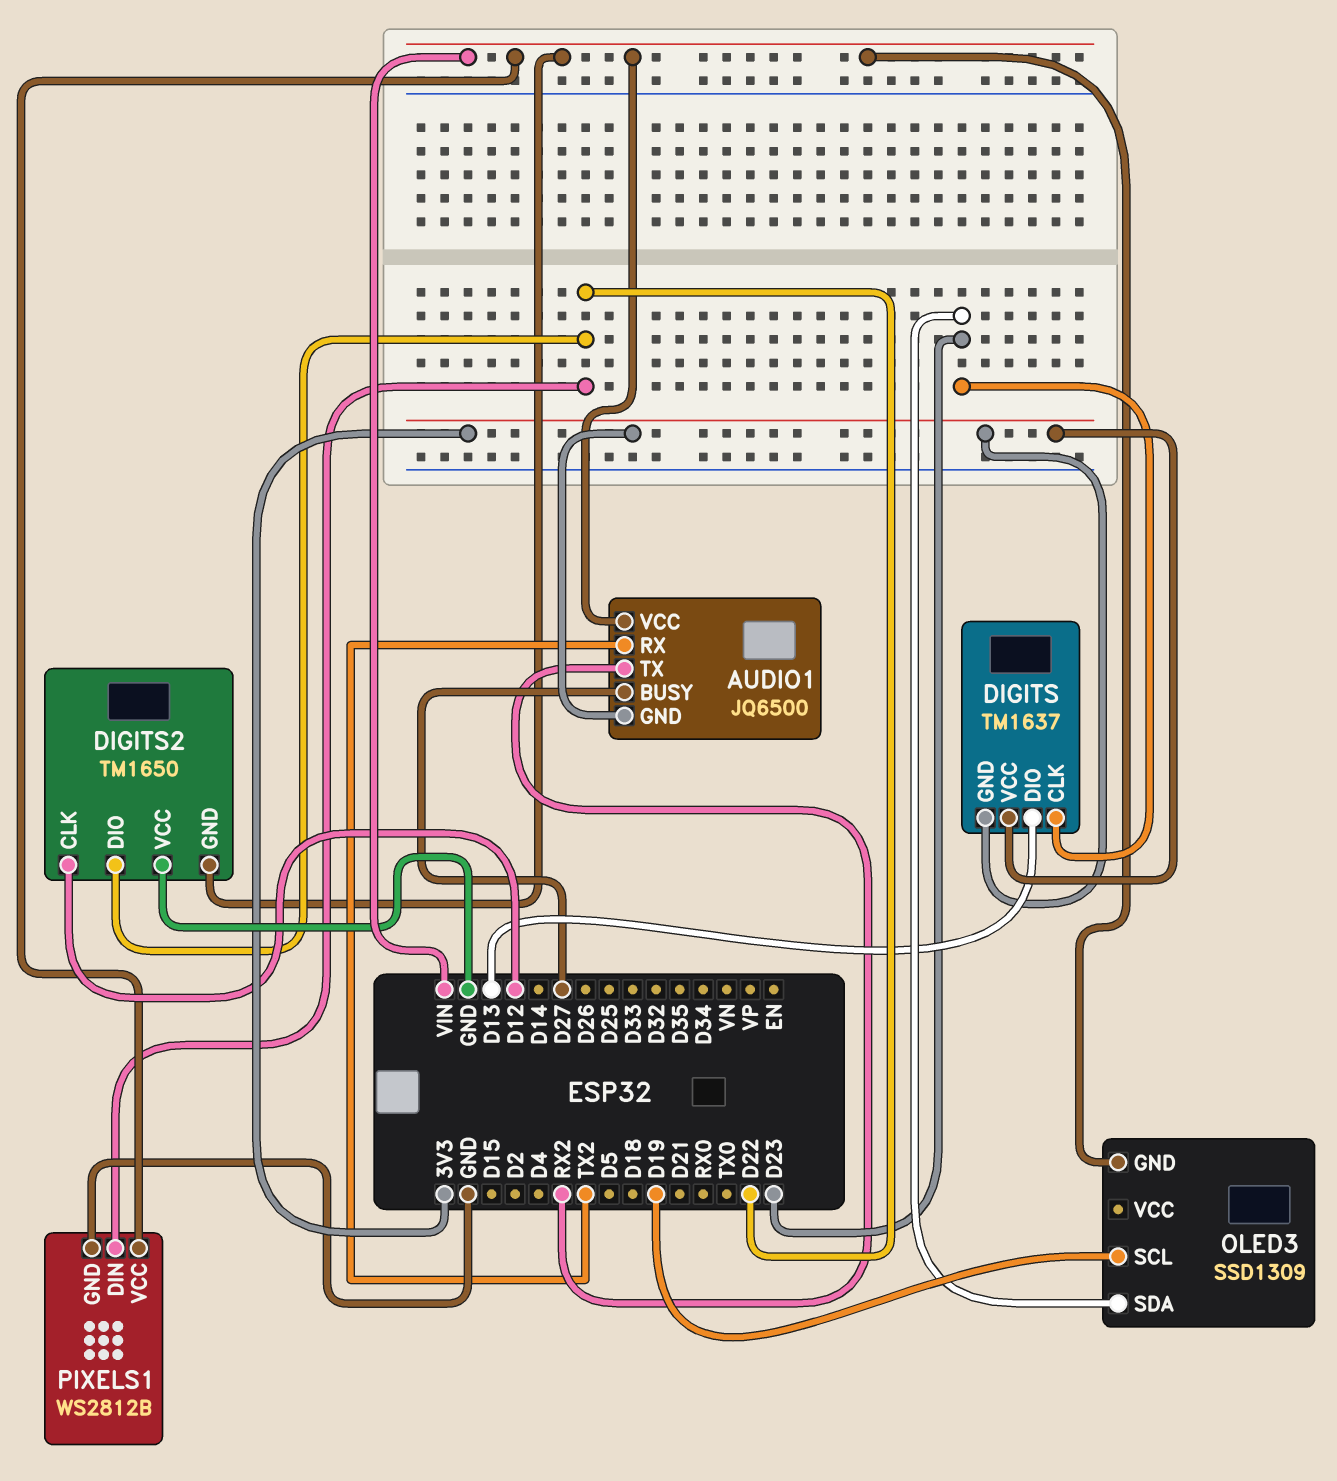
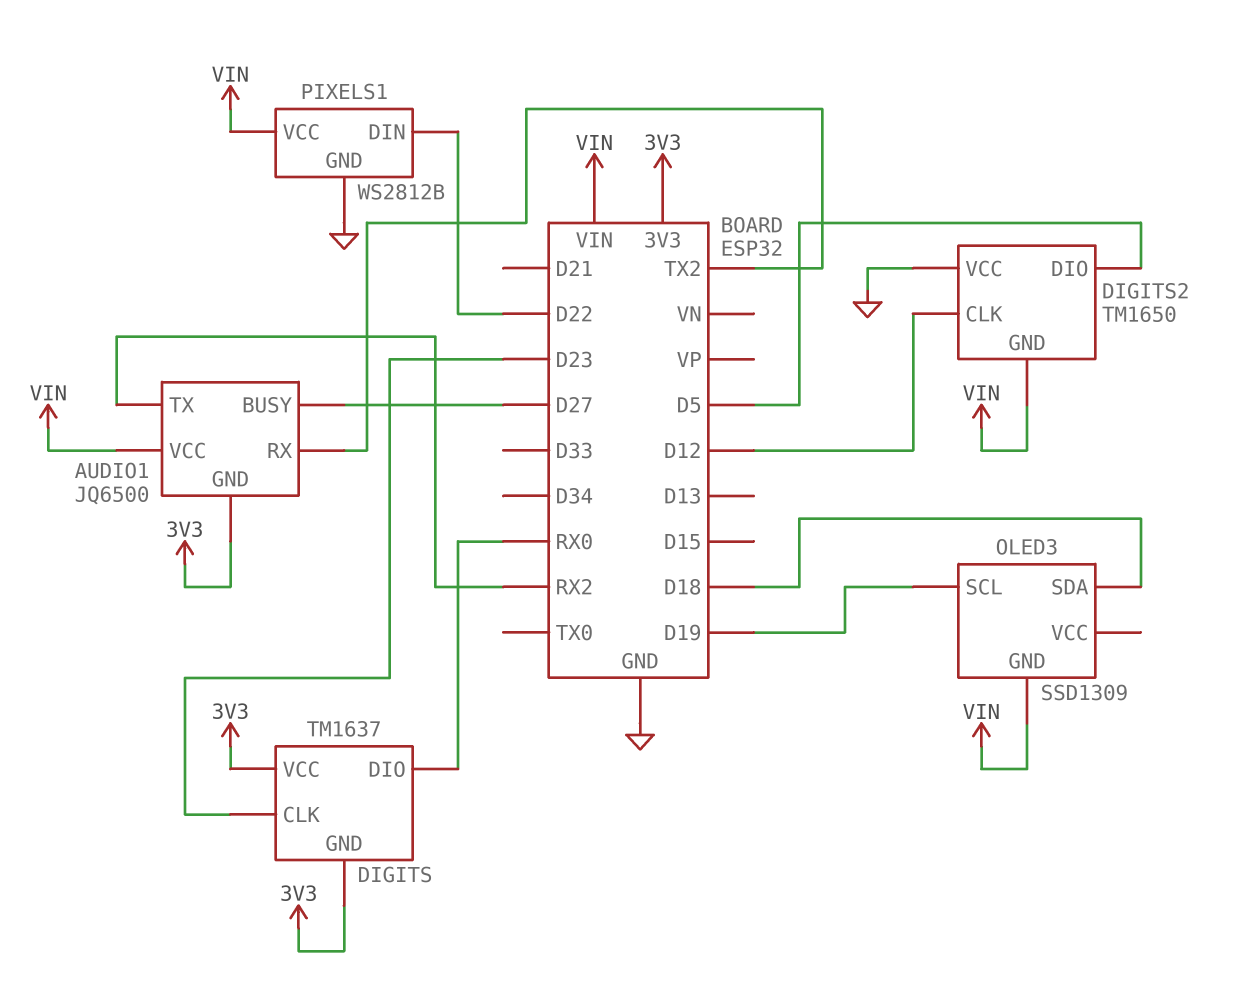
DIGITS pin DIO: D13 -> RX0
DIGITS2 pin DIO: D22 -> D5
OLED3 pin SDA: D23 -> D18

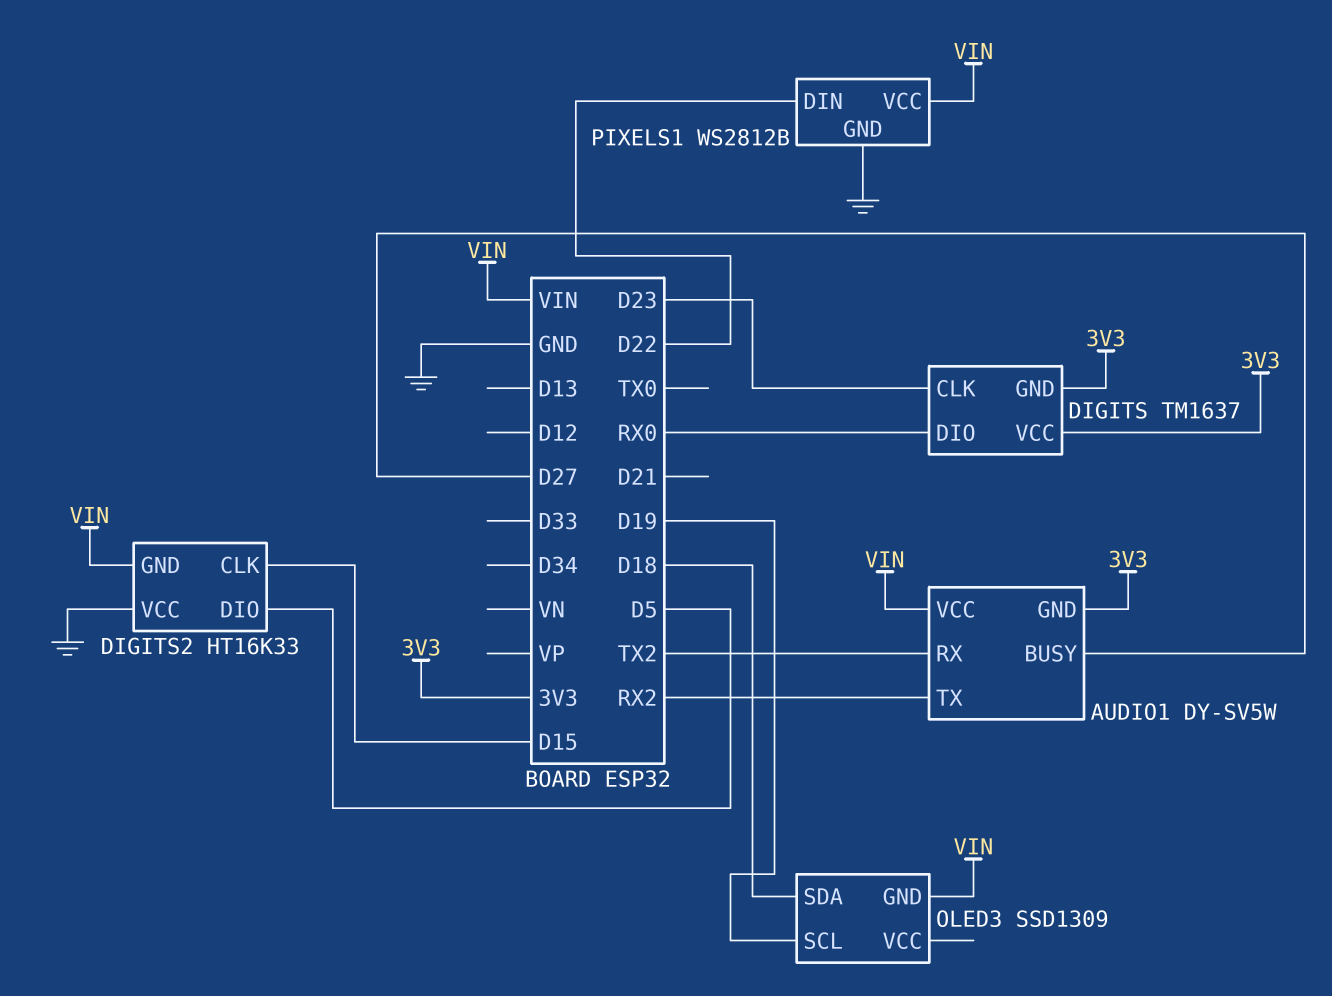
AUDIO1: JQ6500 -> DY-SV5W
DIGITS2: TM1650 -> HT16K33
DIGITS2 pin CLK: D12 -> D15

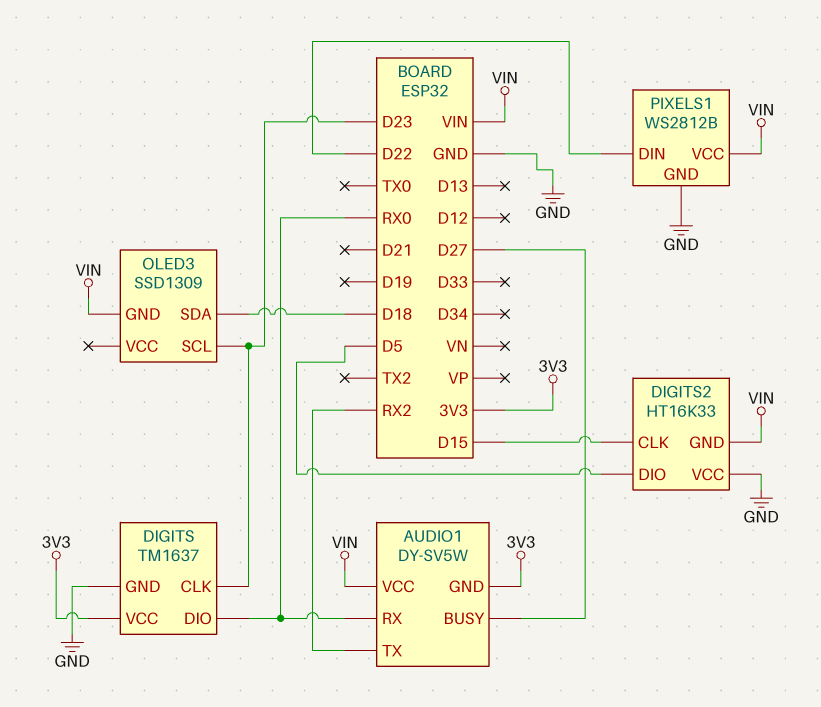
AUDIO1 pin RX: TX2 -> RX0
DIGITS pin GND: 3V3 -> GND
OLED3 pin SCL: D19 -> D23

